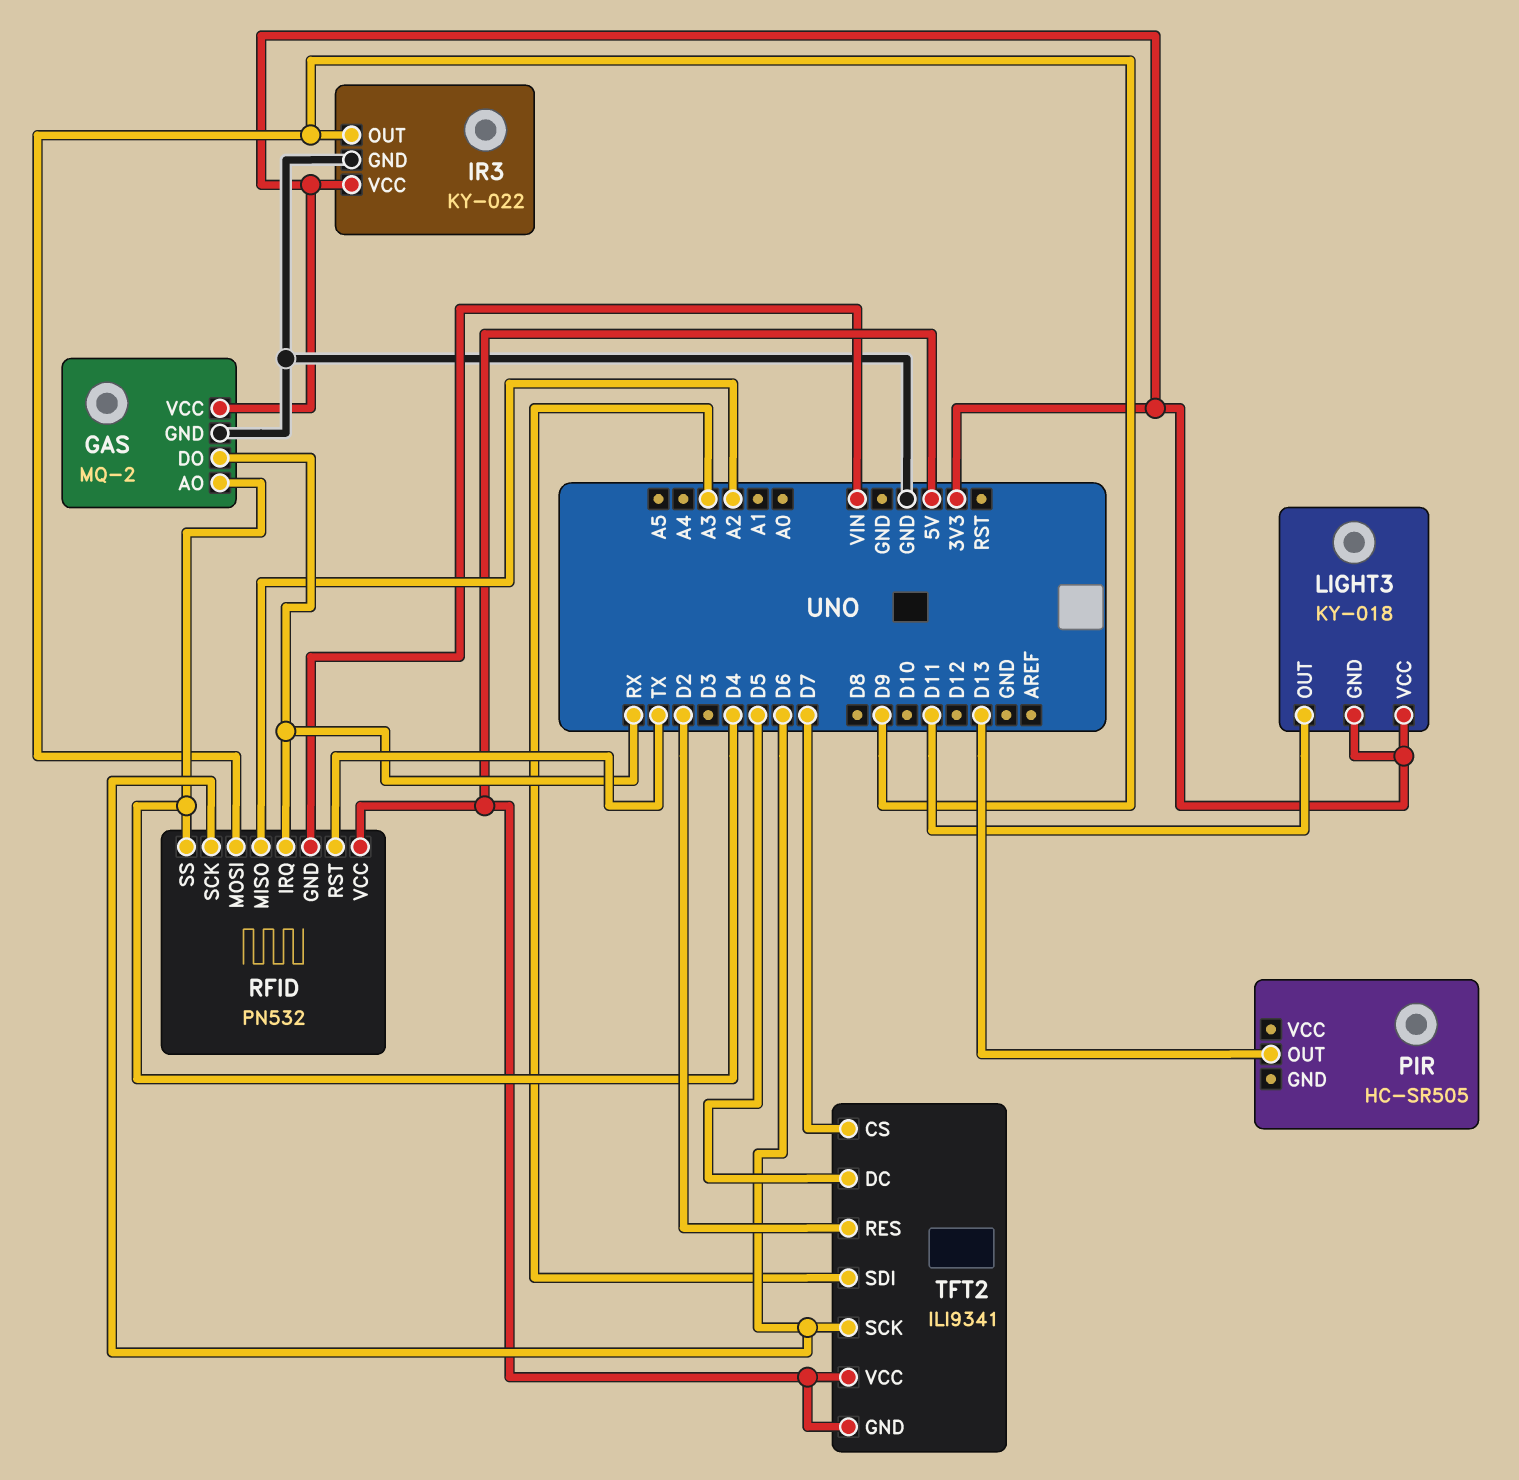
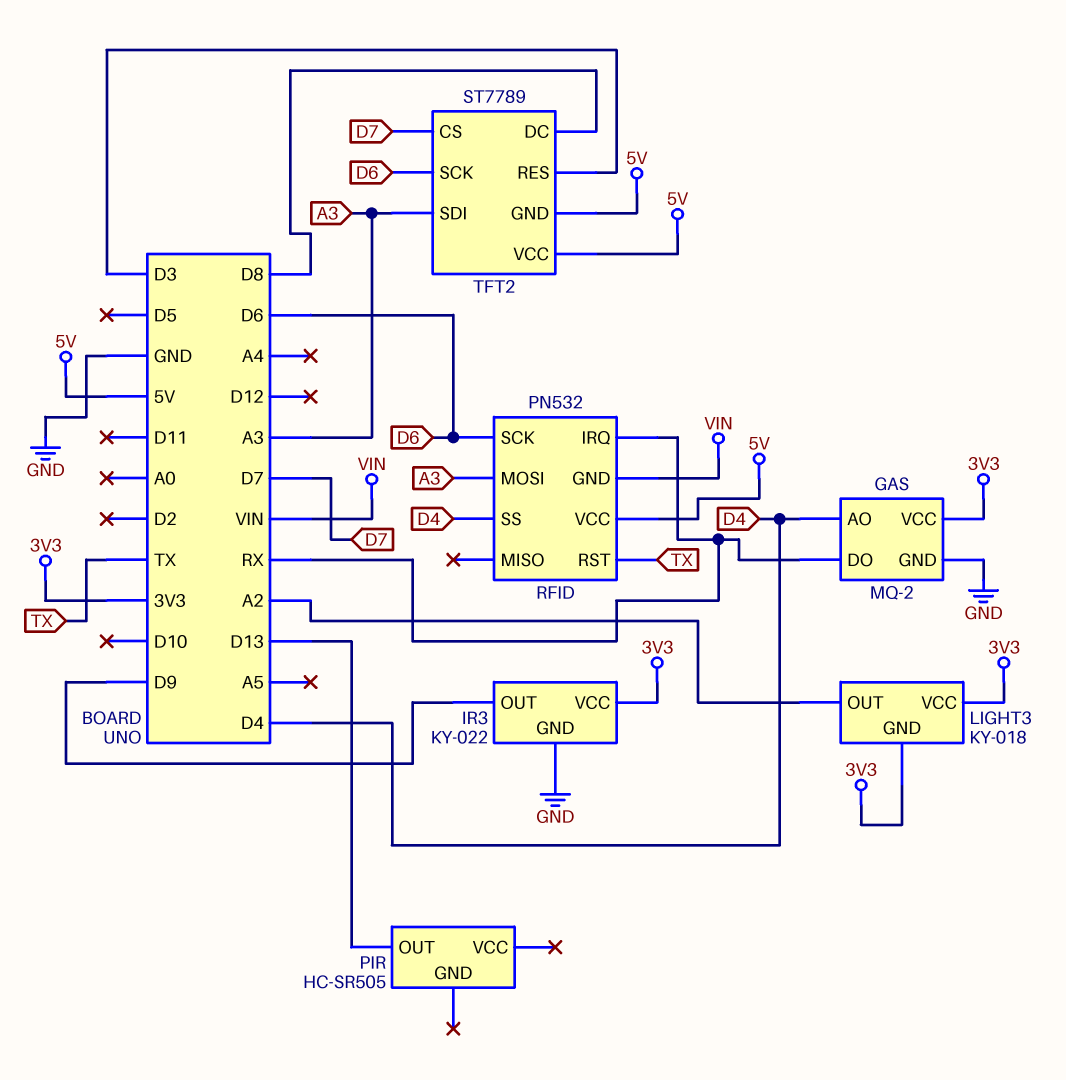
LIGHT3 pin OUT: D11 -> A2
RFID pin MISO: A2 -> none
RFID pin MOSI: D9 -> A3
TFT2: ILI9341 -> ST7789
TFT2 pin DC: D5 -> D8
TFT2 pin RES: D2 -> D3

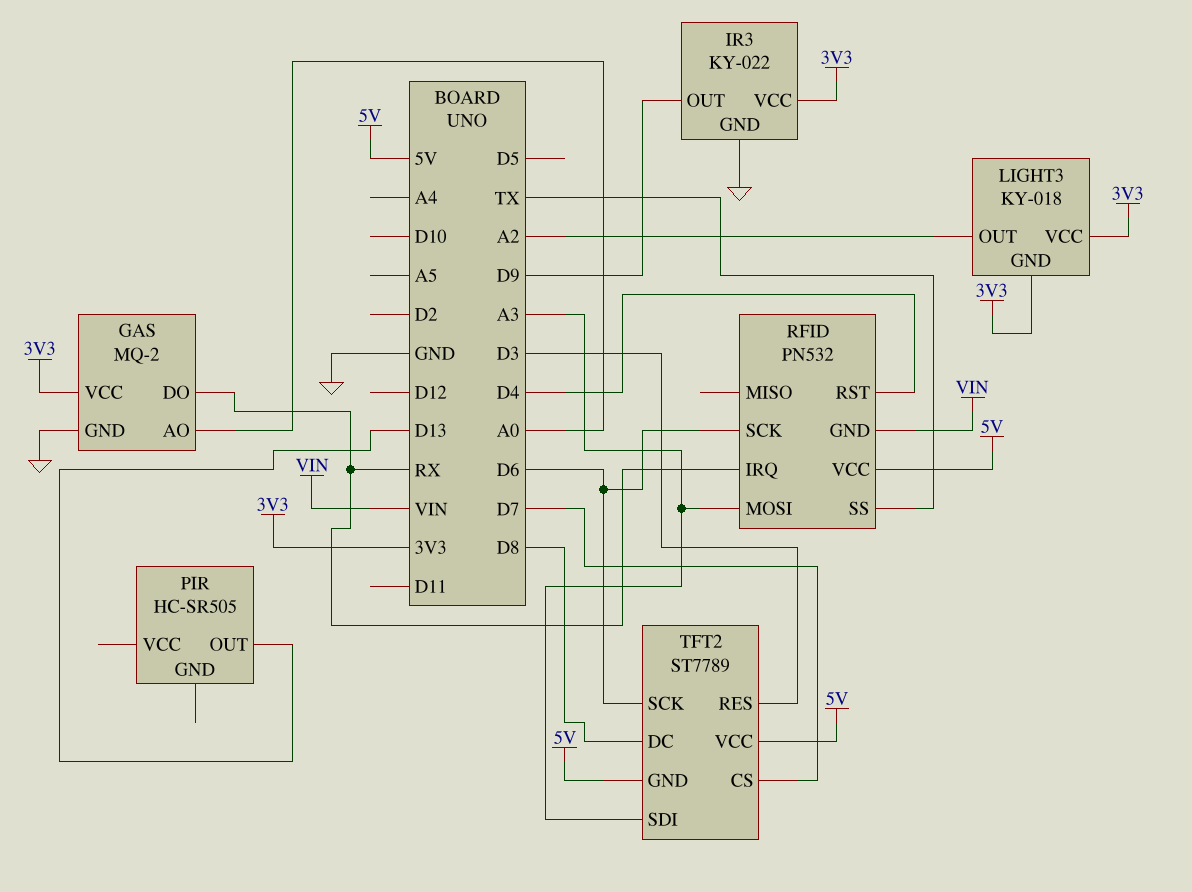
GAS pin AO: D4 -> A0
RFID pin RST: TX -> D4
RFID pin SS: D4 -> TX

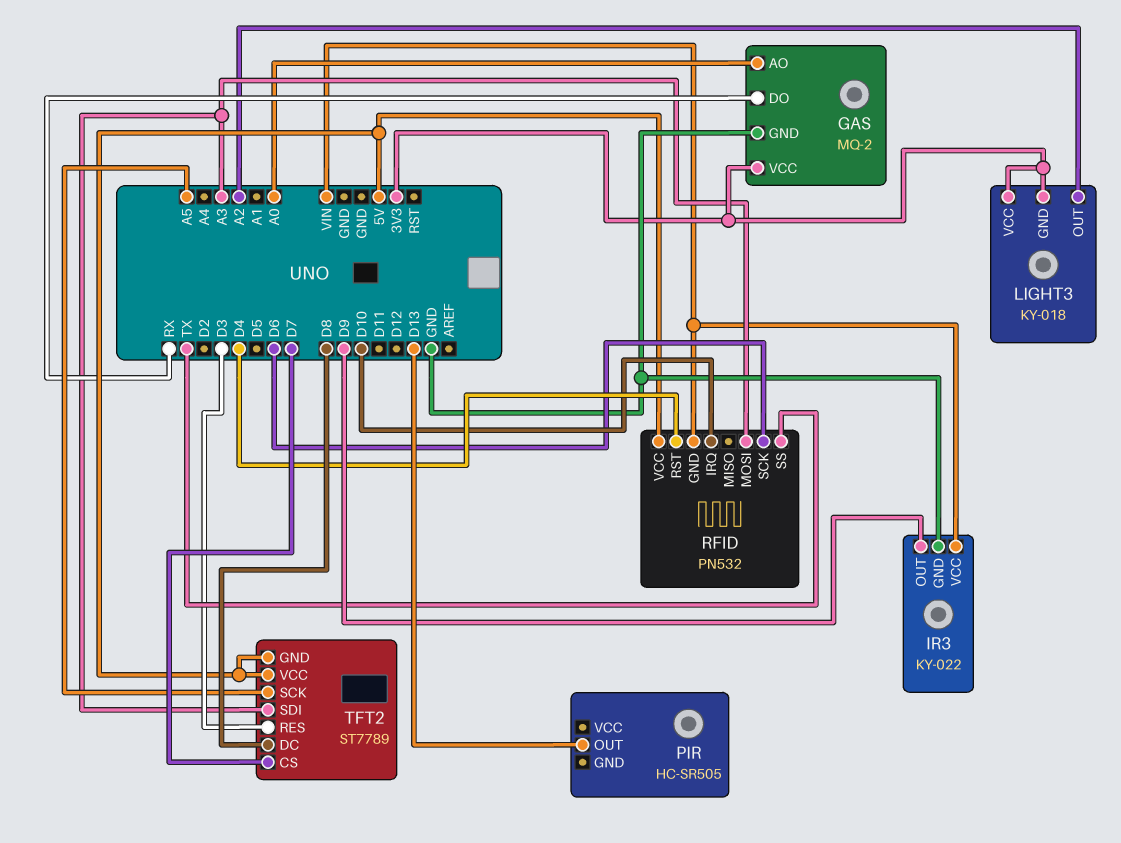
IR3 pin VCC: 3V3 -> VIN
RFID pin IRQ: RX -> D10
TFT2 pin SCK: D6 -> A5

